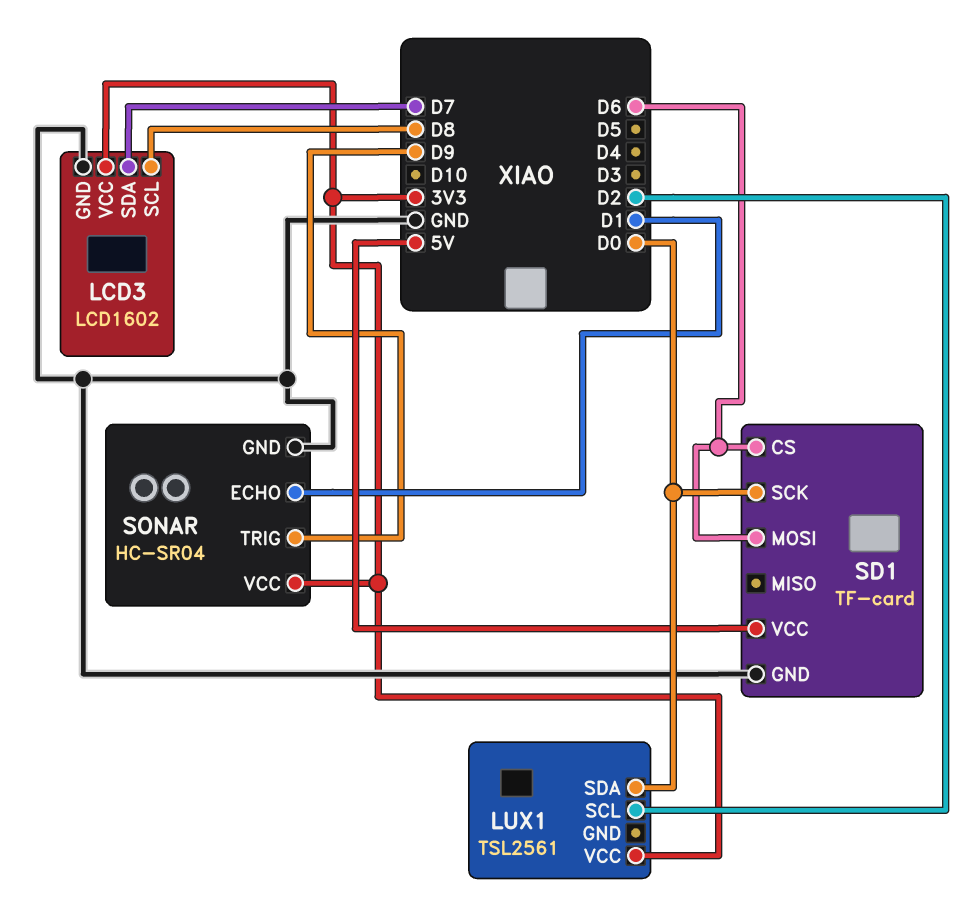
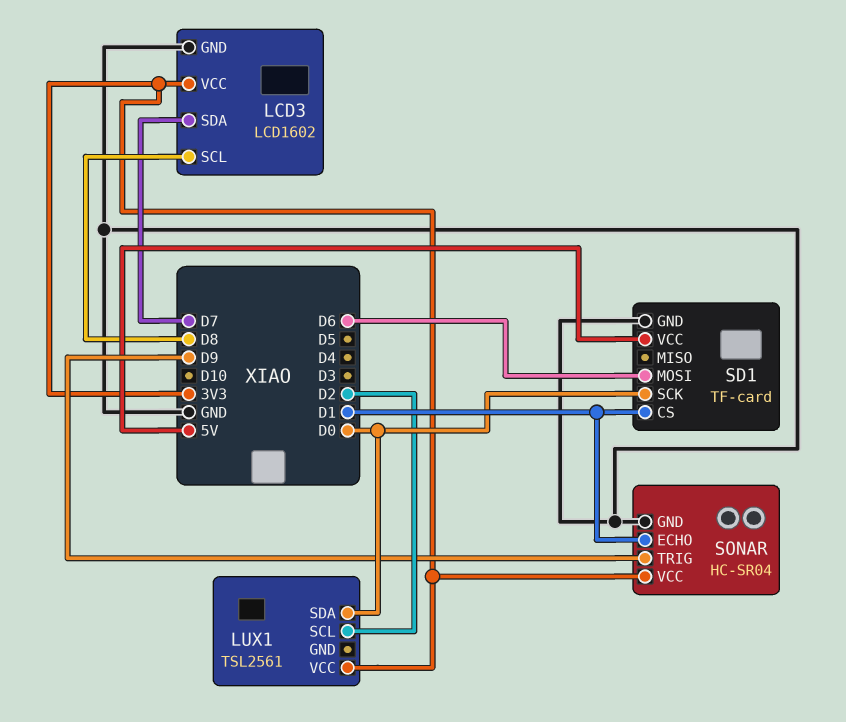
SD1 pin CS: D6 -> D1

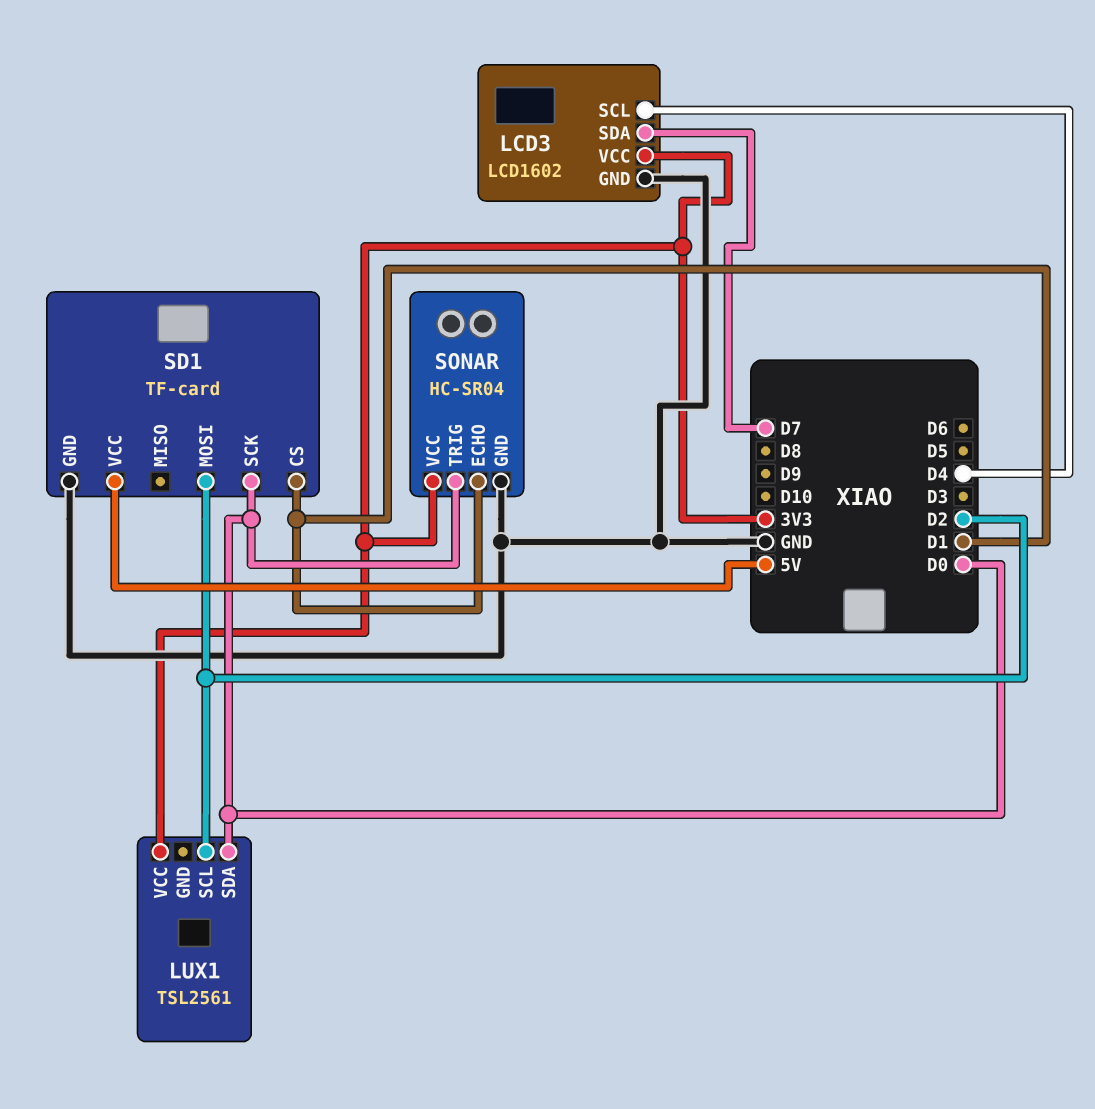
LCD3 pin SCL: D8 -> D4
SD1 pin MOSI: D6 -> D2
SONAR pin TRIG: D9 -> D0

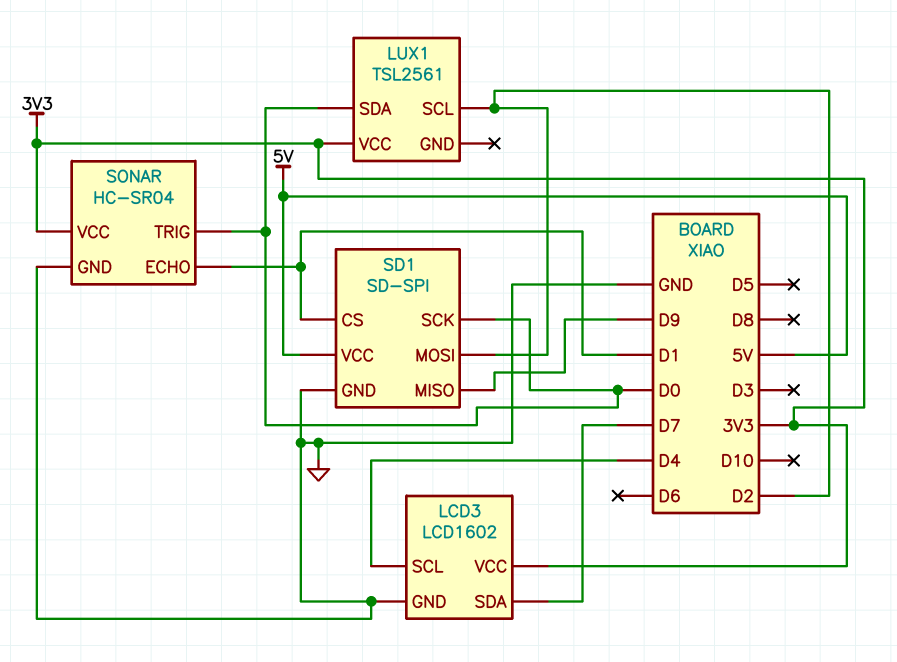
SD1: TF-card -> SD-SPI
SD1 pin MISO: none -> D9

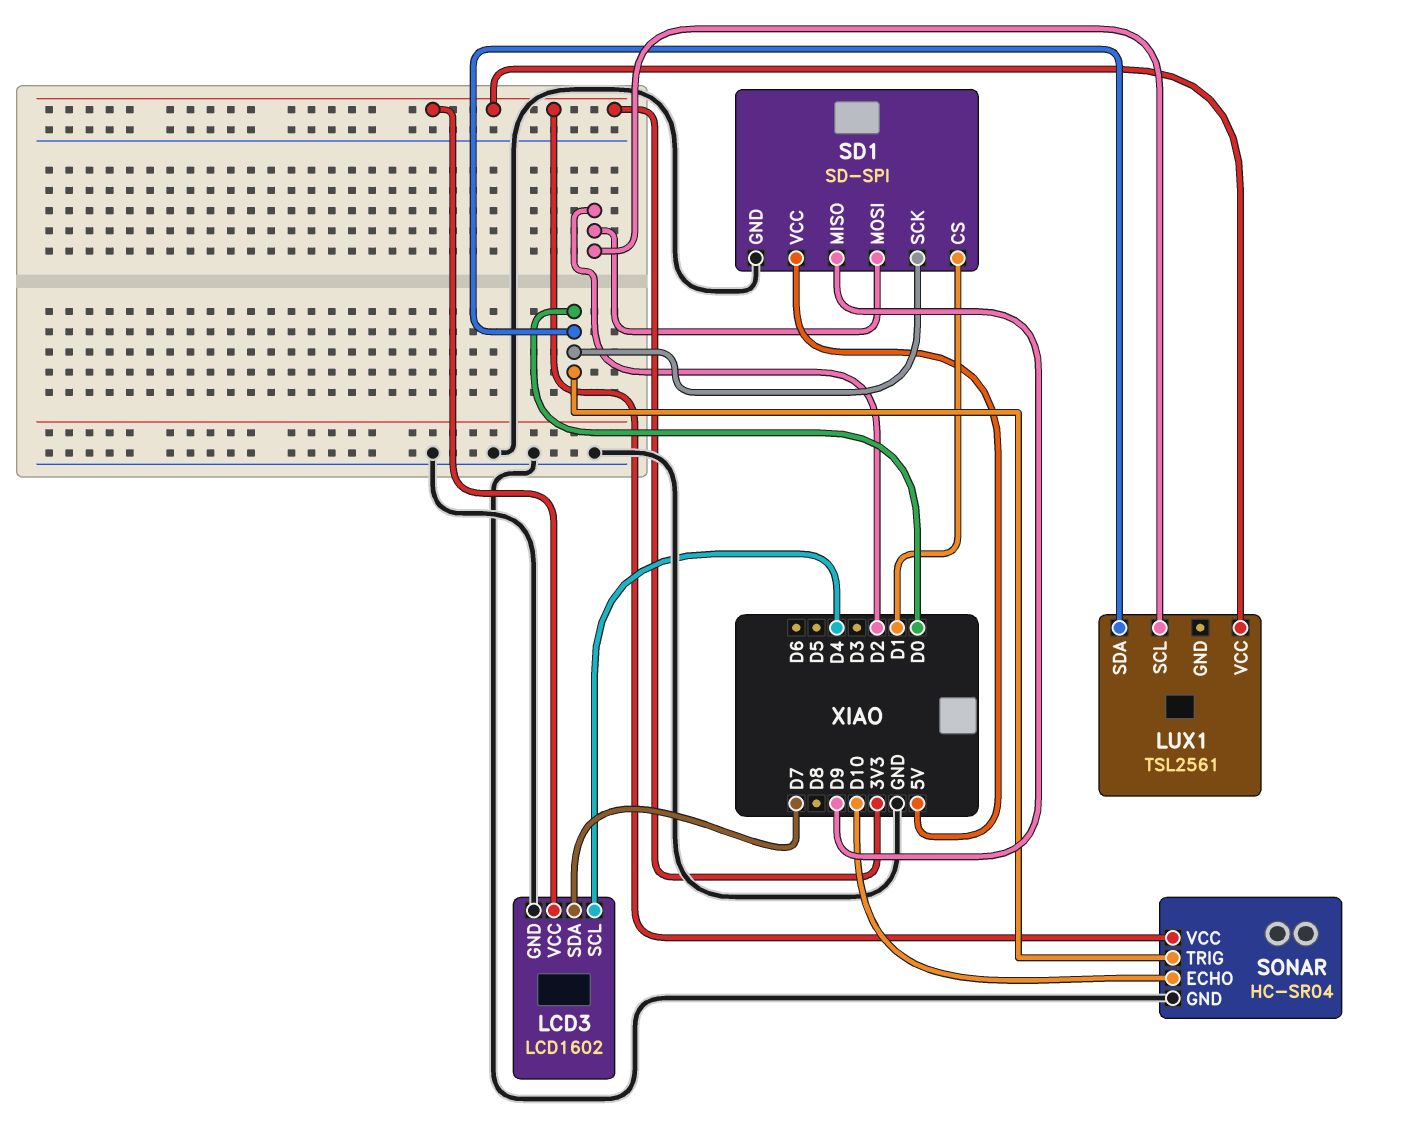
SONAR pin ECHO: D1 -> D10

